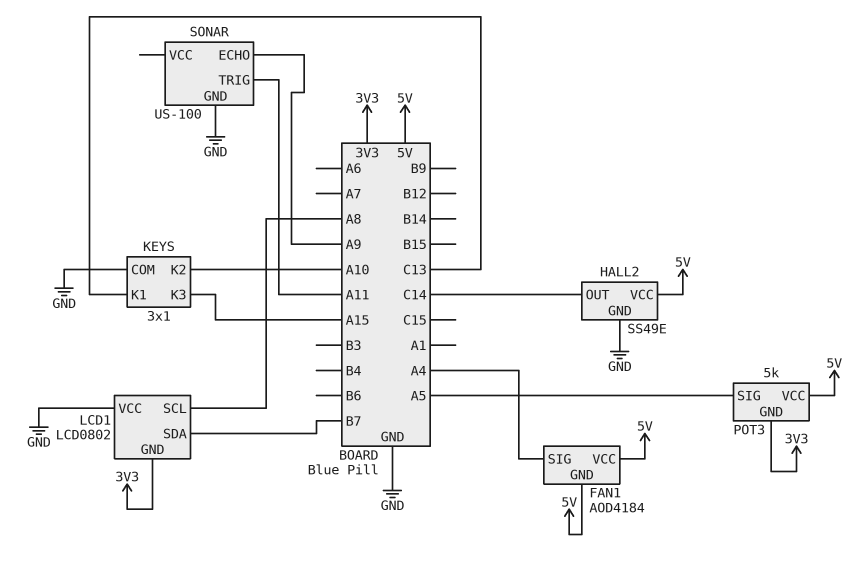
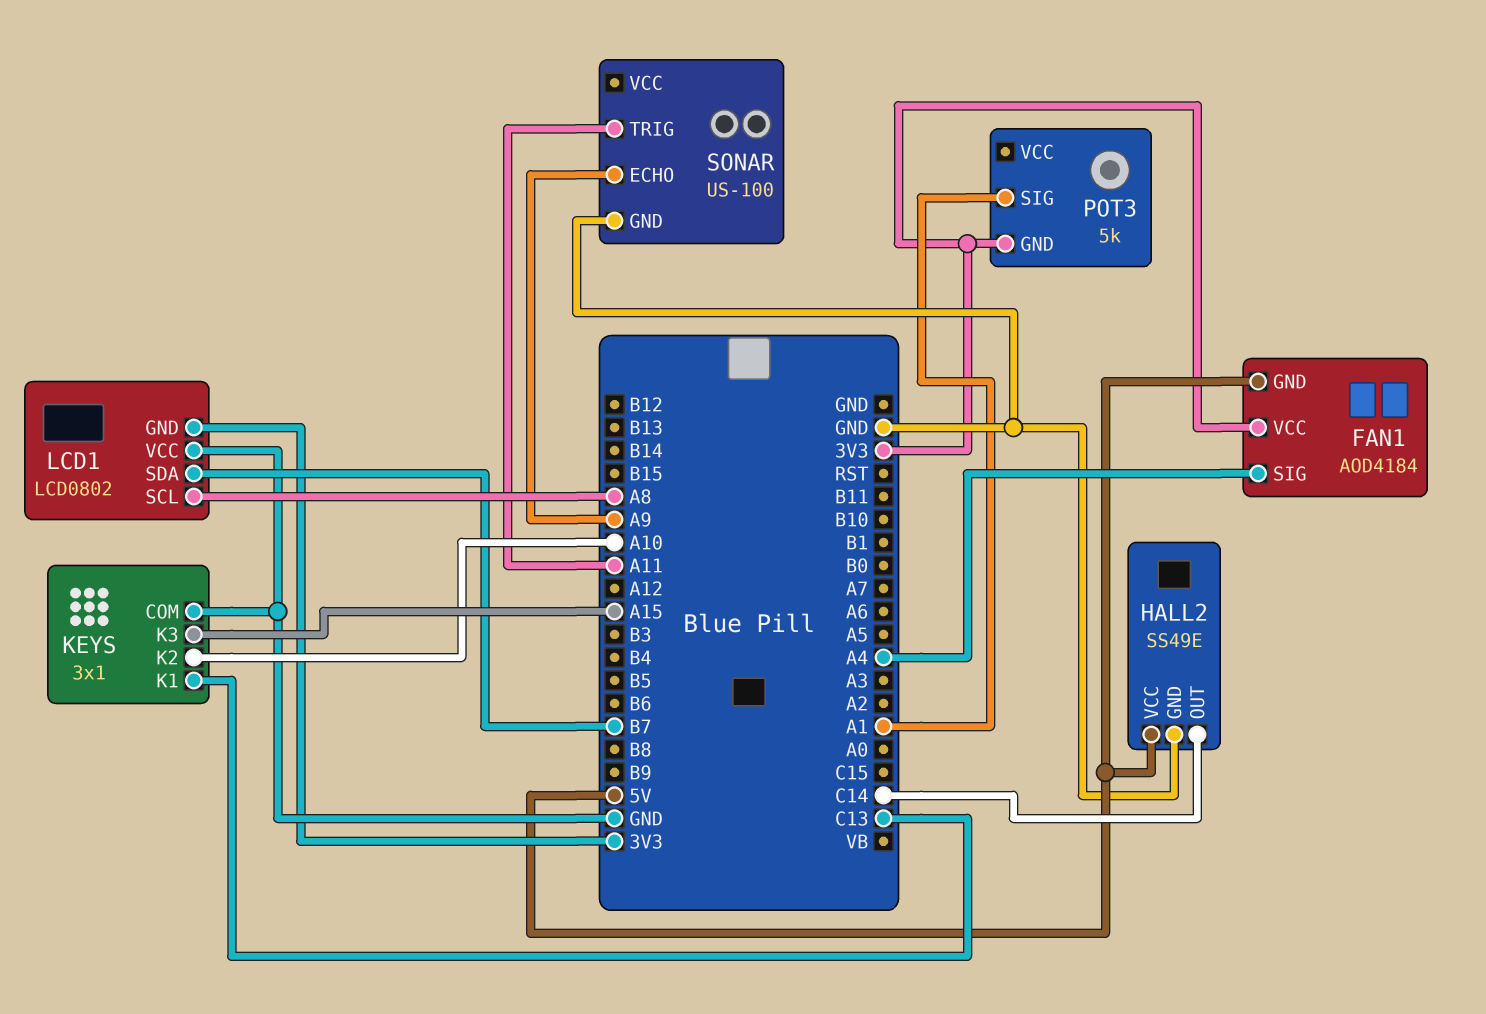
FAN1 pin VCC: 5V -> 3V3
POT3 pin SIG: A5 -> A1
POT3 pin VCC: 5V -> none

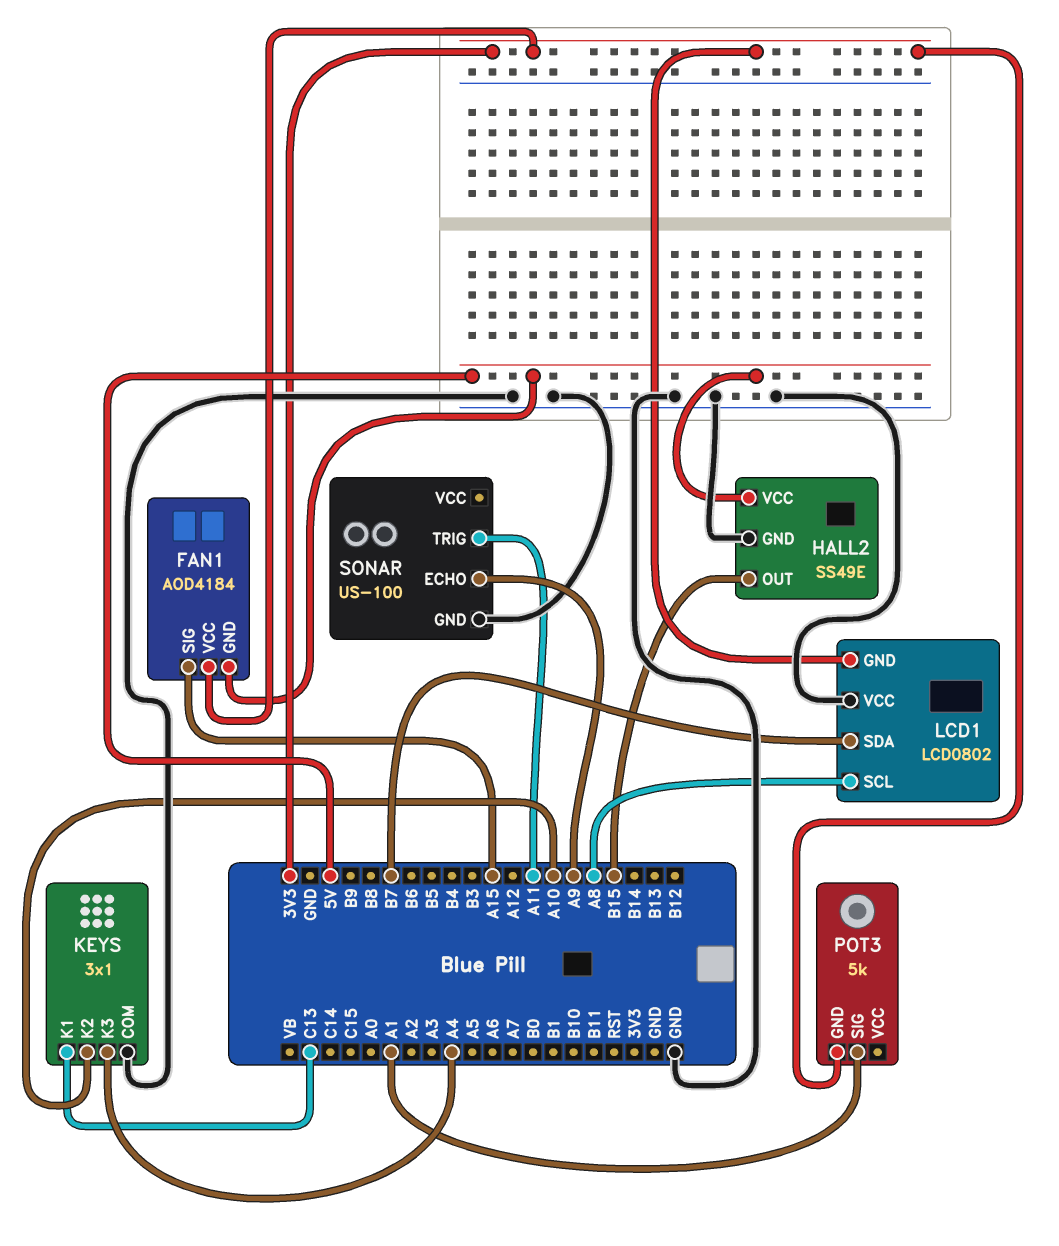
FAN1 pin SIG: A4 -> A15
HALL2 pin OUT: C14 -> B15
KEYS pin K3: A15 -> A4

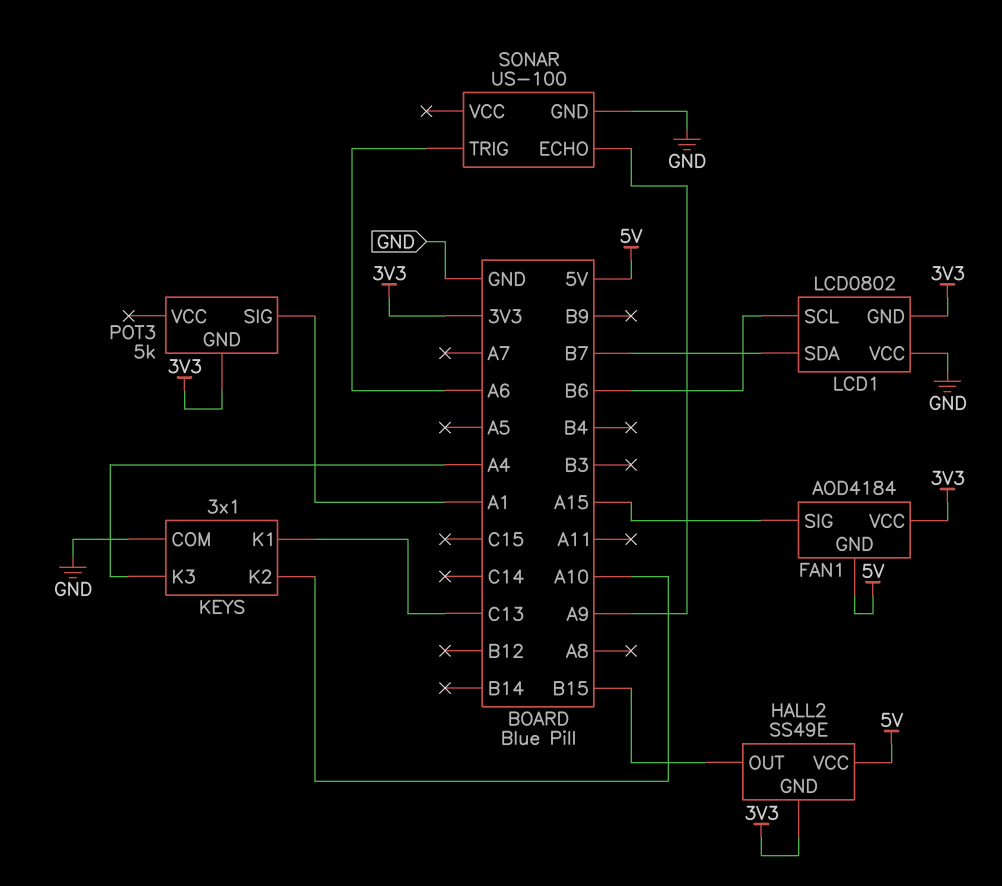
HALL2 pin GND: GND -> 3V3
LCD1 pin SCL: A8 -> B6
SONAR pin TRIG: A11 -> A6

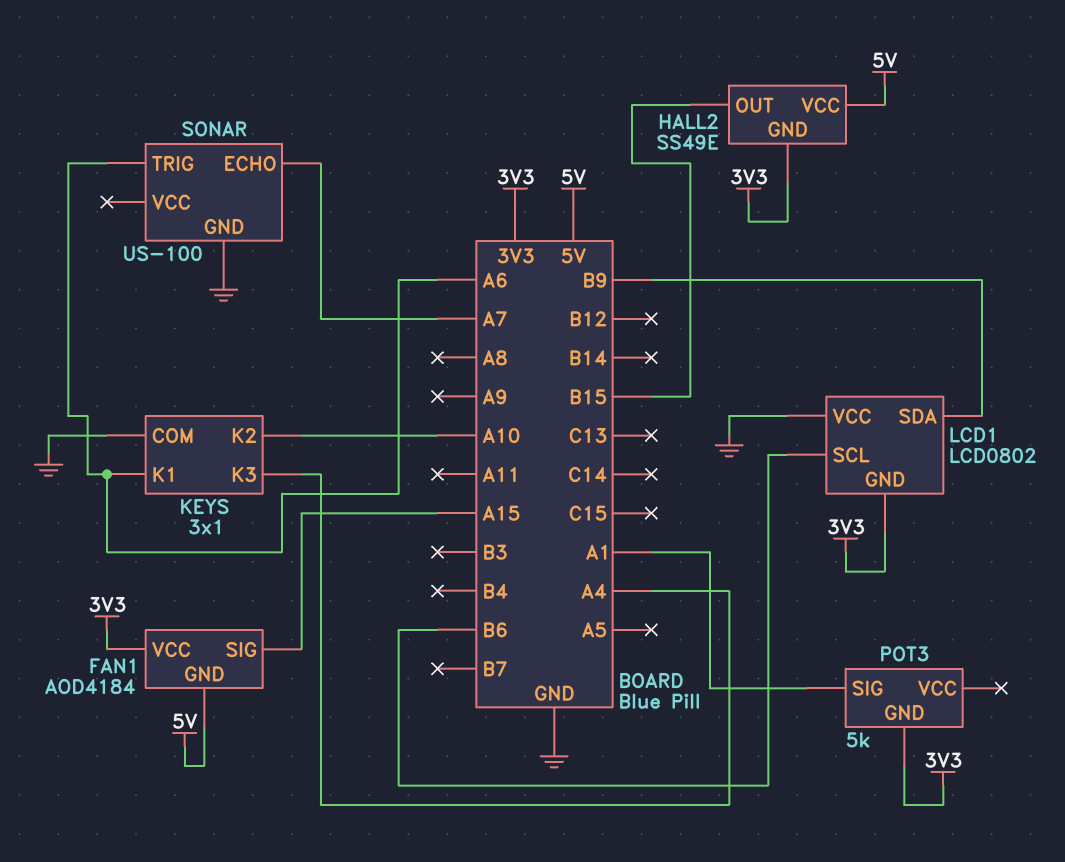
KEYS pin K1: C13 -> A6
LCD1 pin SDA: B7 -> B9
SONAR pin ECHO: A9 -> A7

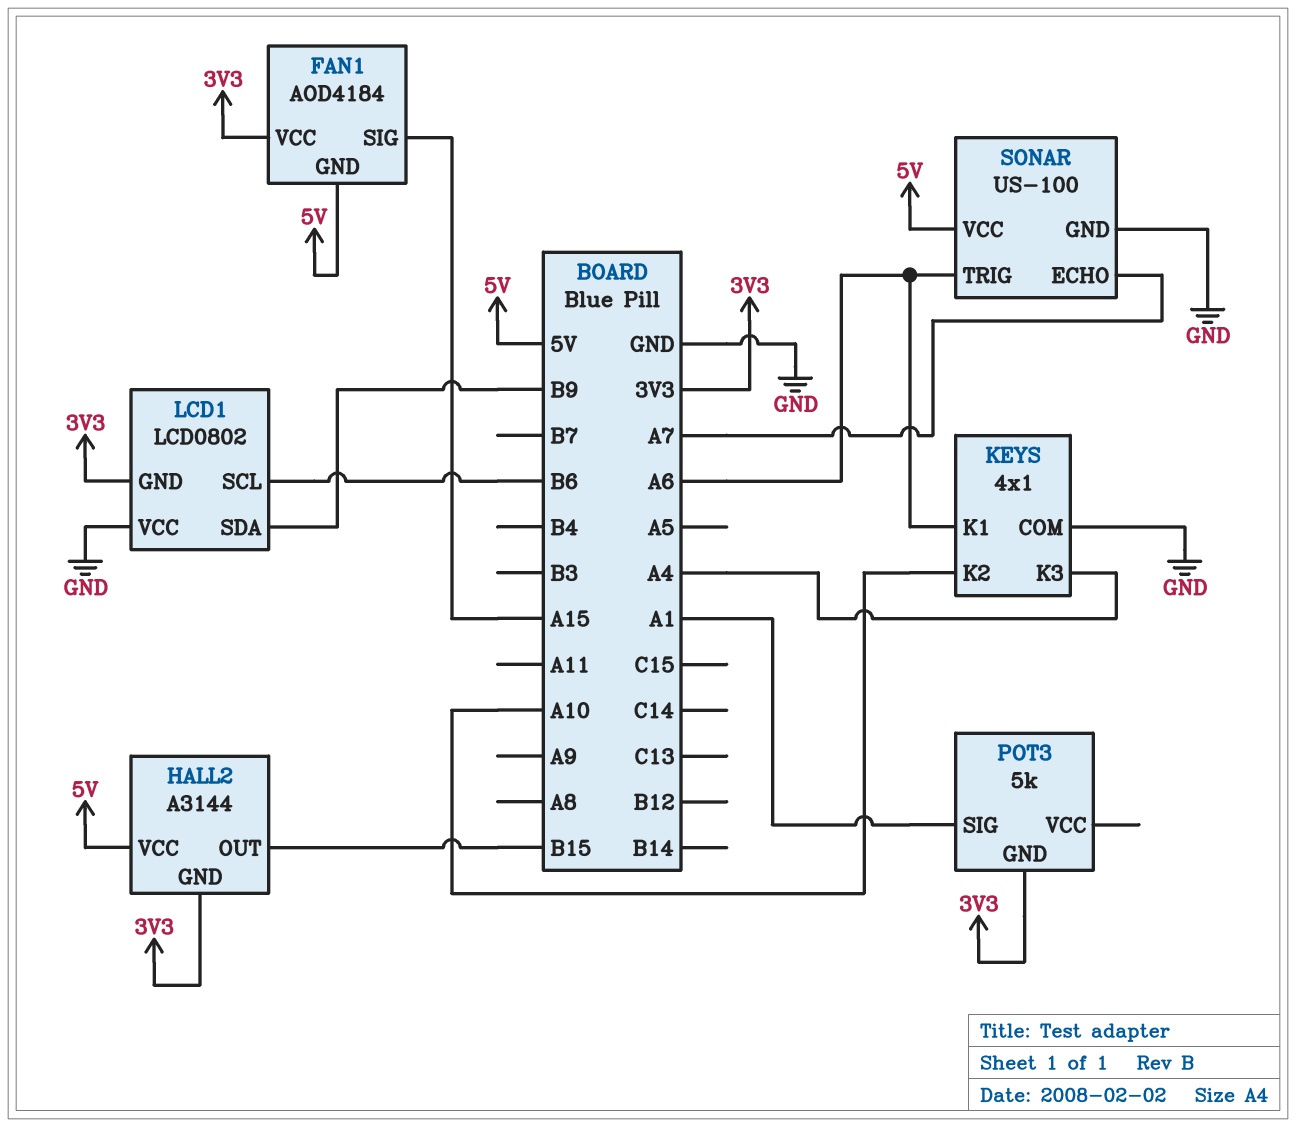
HALL2: SS49E -> A3144
KEYS: 3x1 -> 4x1
SONAR pin VCC: none -> 5V

